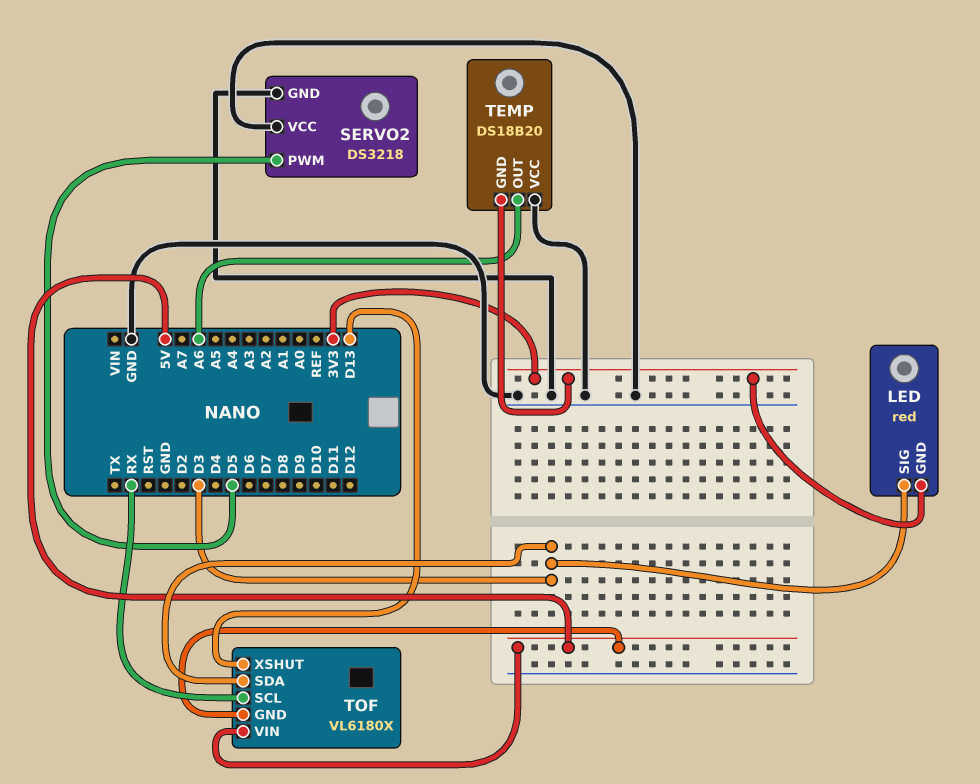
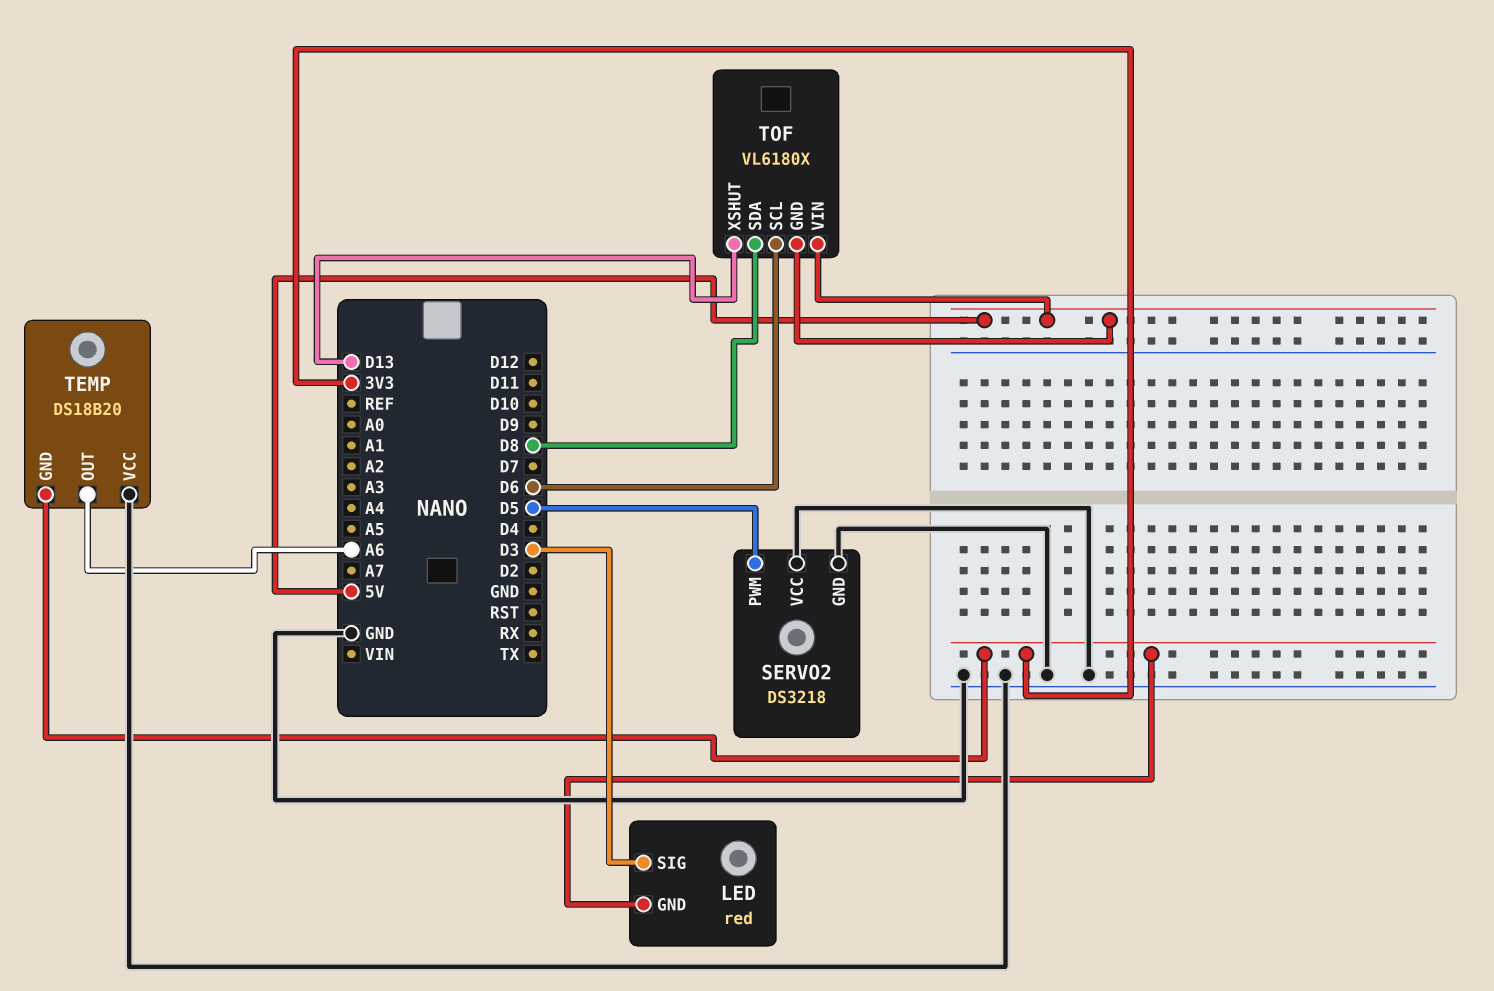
TOF pin SCL: RX -> D6
TOF pin SDA: D3 -> D8

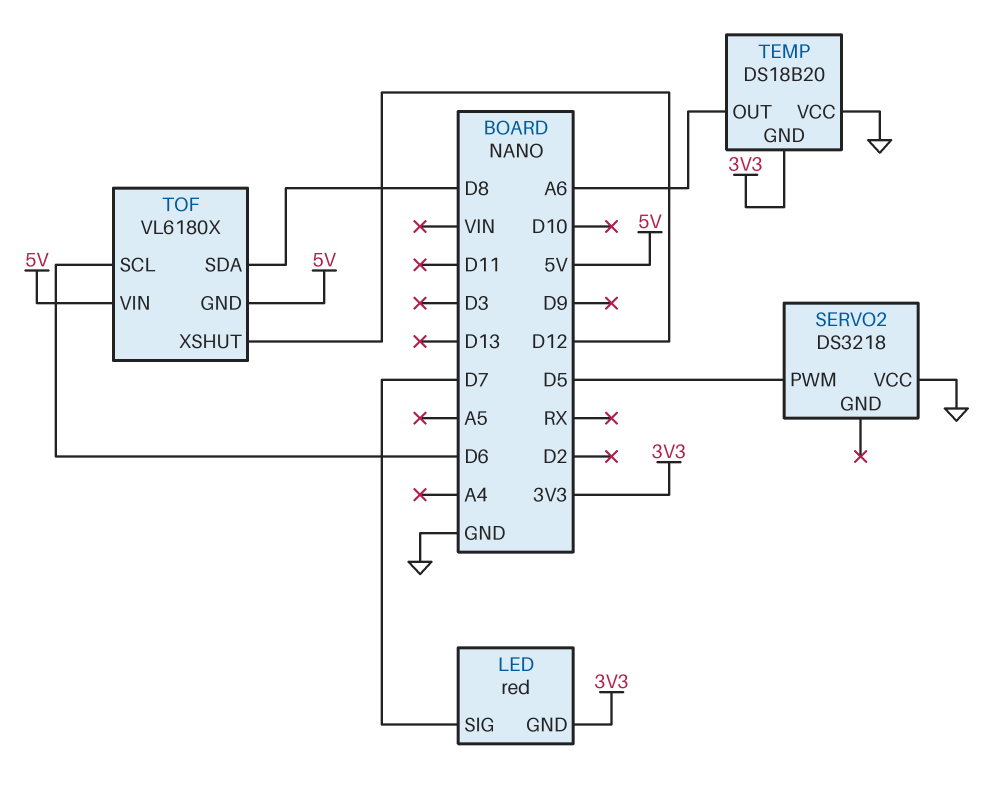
LED pin SIG: D3 -> D7
SERVO2 pin GND: GND -> none
TOF pin XSHUT: D13 -> D12

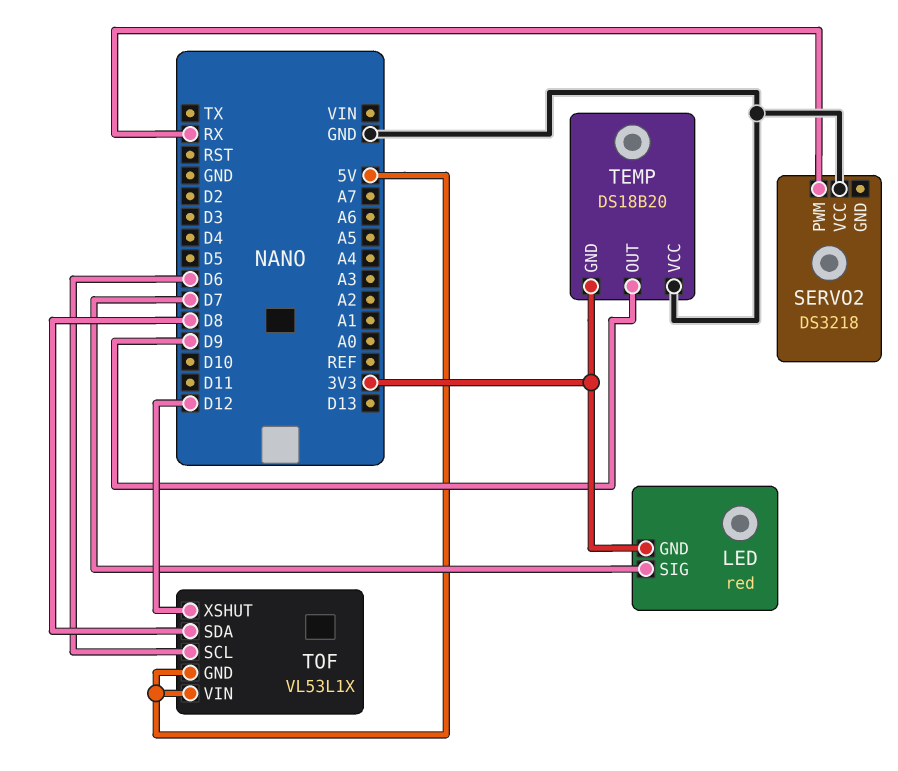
SERVO2 pin PWM: D5 -> RX
TEMP pin OUT: A6 -> D9
TOF: VL6180X -> VL53L1X

